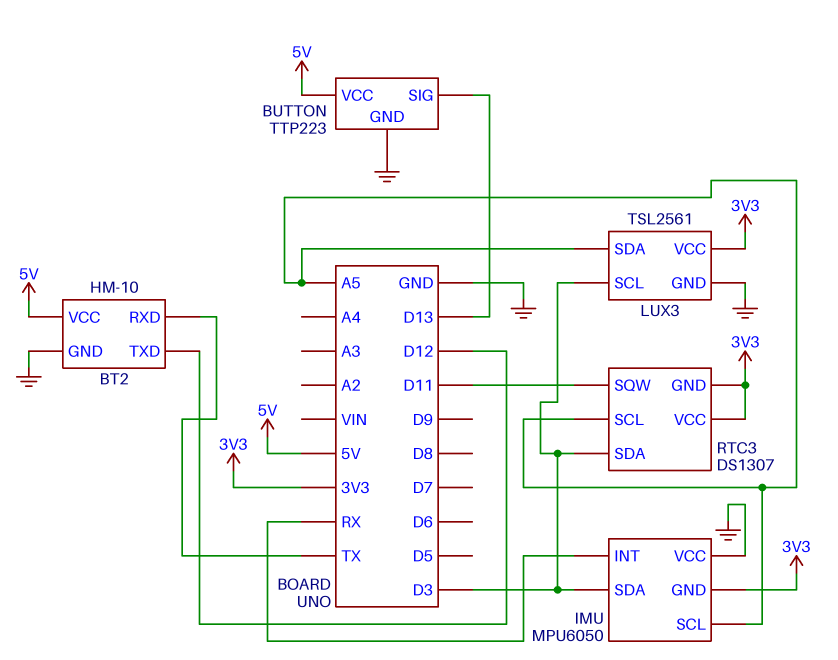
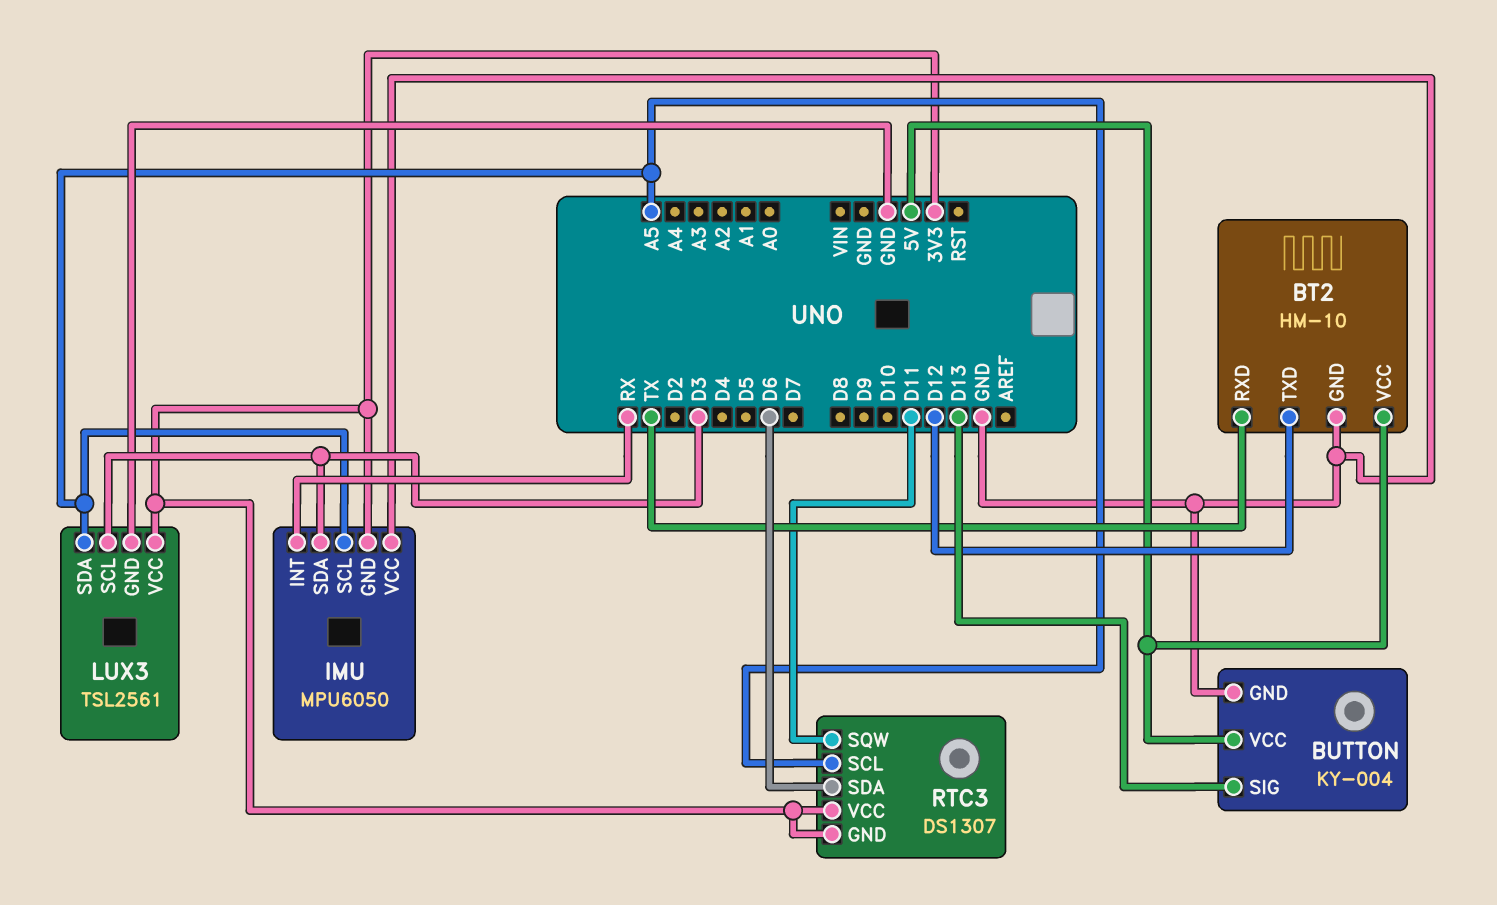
BUTTON: TTP223 -> KY-004
RTC3 pin SDA: D3 -> D6

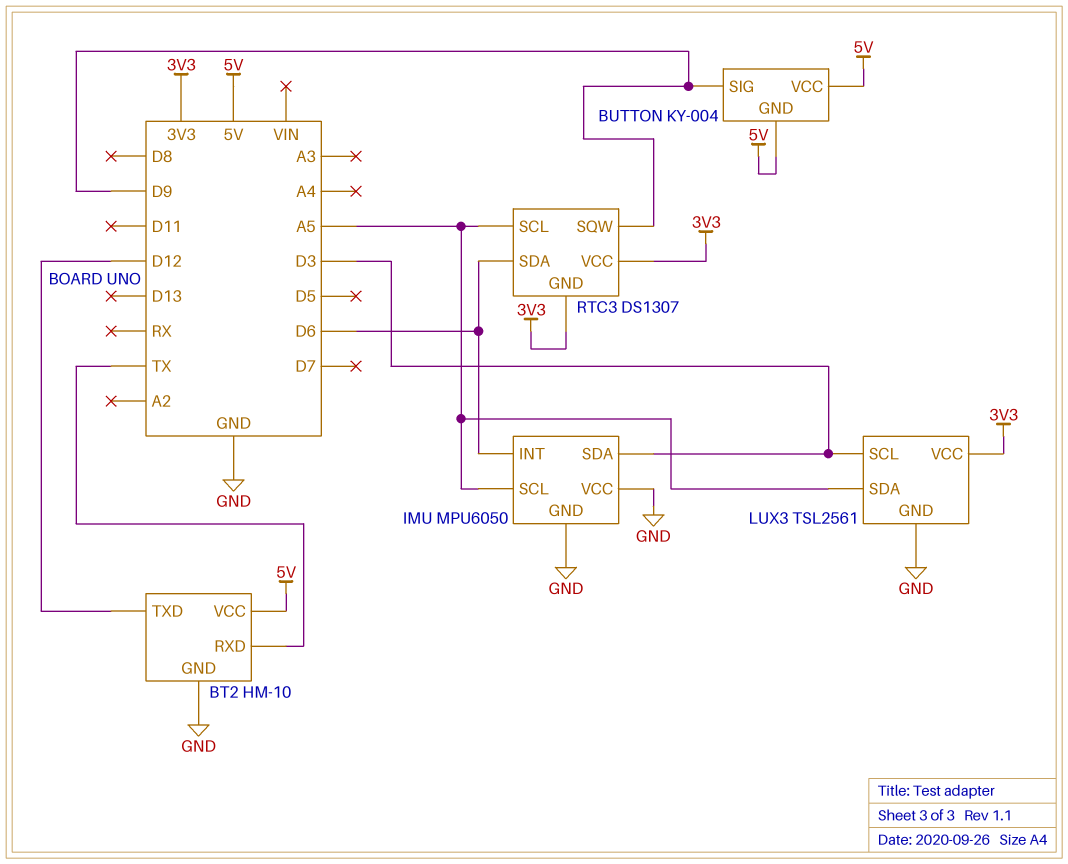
BUTTON pin GND: GND -> 5V
BUTTON pin SIG: D13 -> D9
IMU pin GND: 3V3 -> GND
IMU pin INT: RX -> D6
RTC3 pin SQW: D11 -> D9

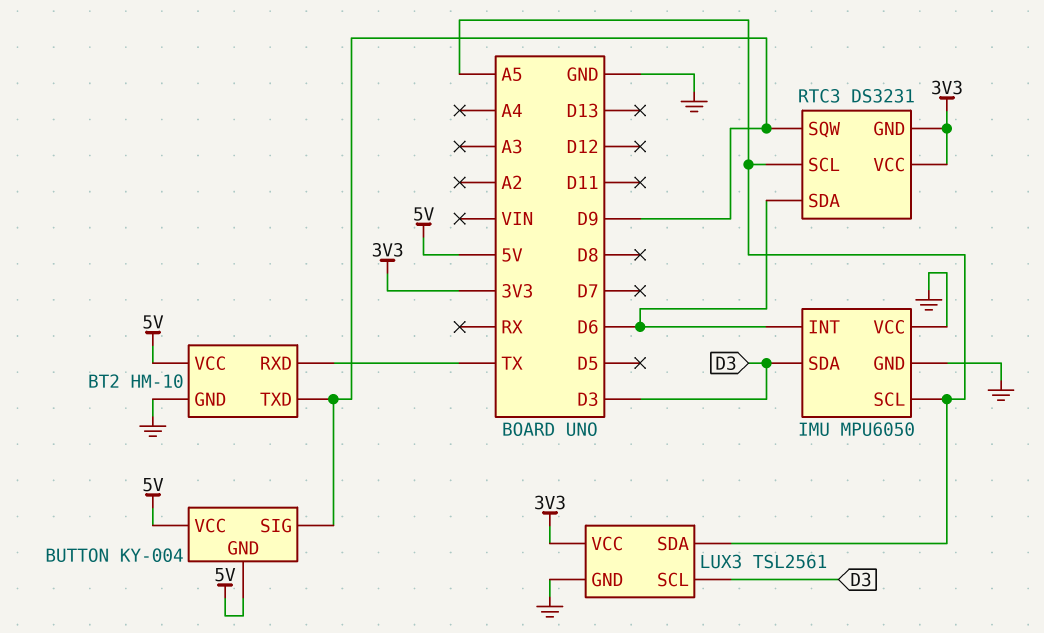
BT2 pin TXD: D12 -> D9
RTC3: DS1307 -> DS3231

